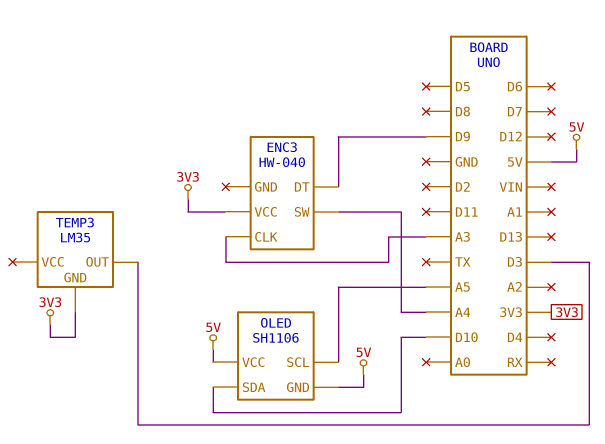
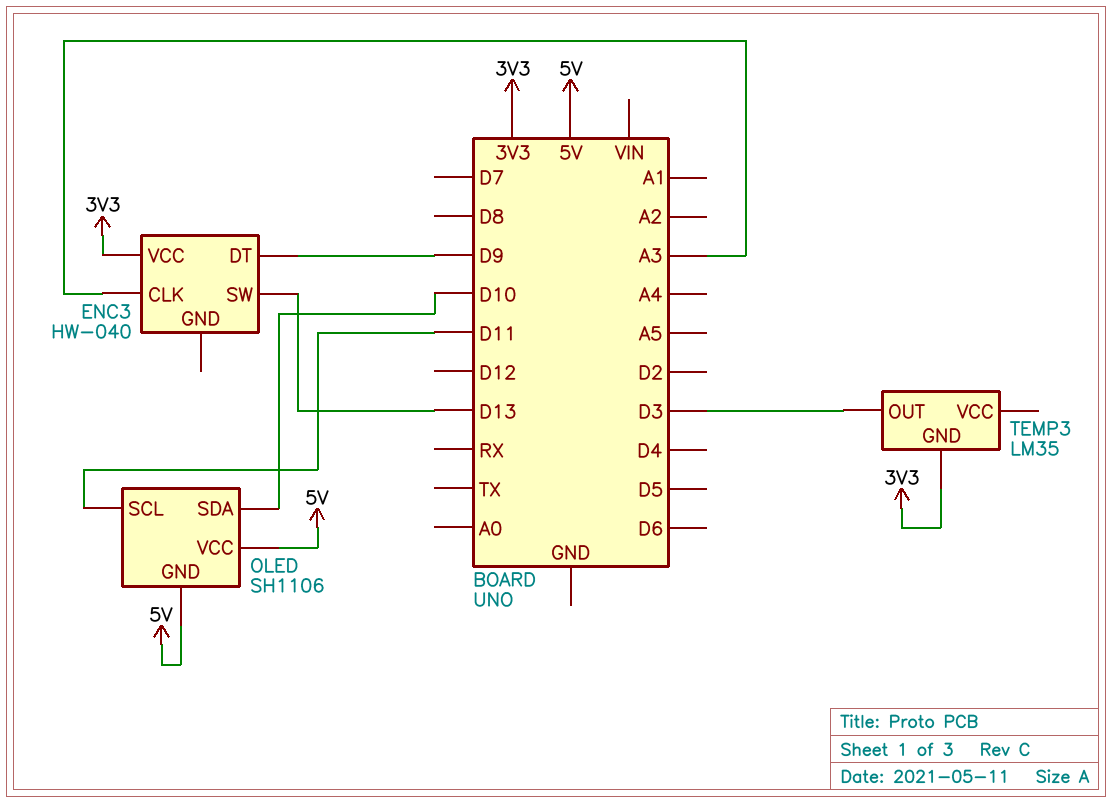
ENC3 pin SW: A4 -> D13
OLED pin SCL: A5 -> D11

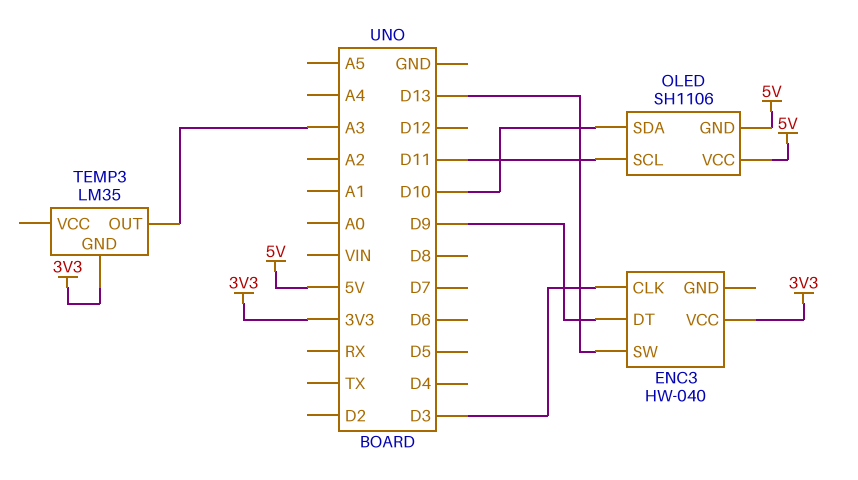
ENC3 pin CLK: A3 -> D3
TEMP3 pin OUT: D3 -> A3

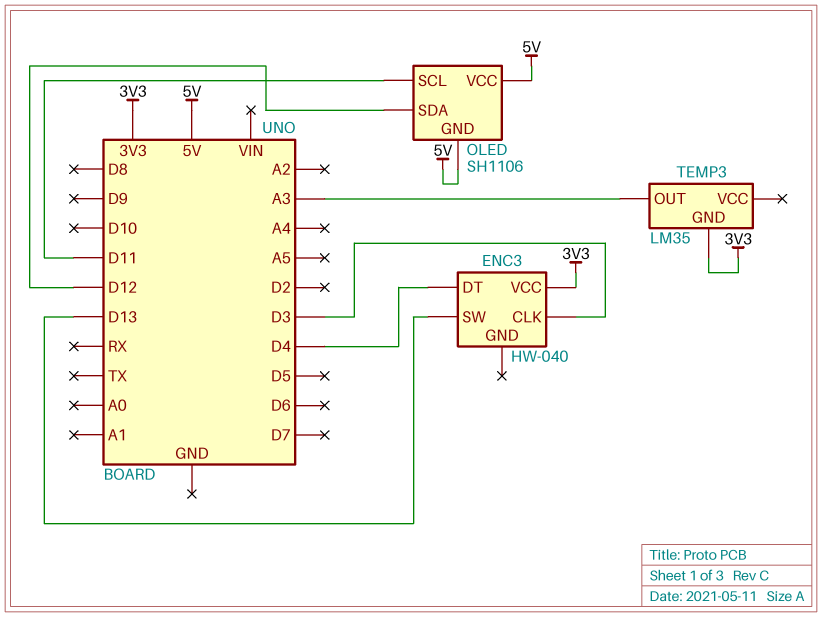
ENC3 pin DT: D9 -> D4
OLED pin SDA: D10 -> D12

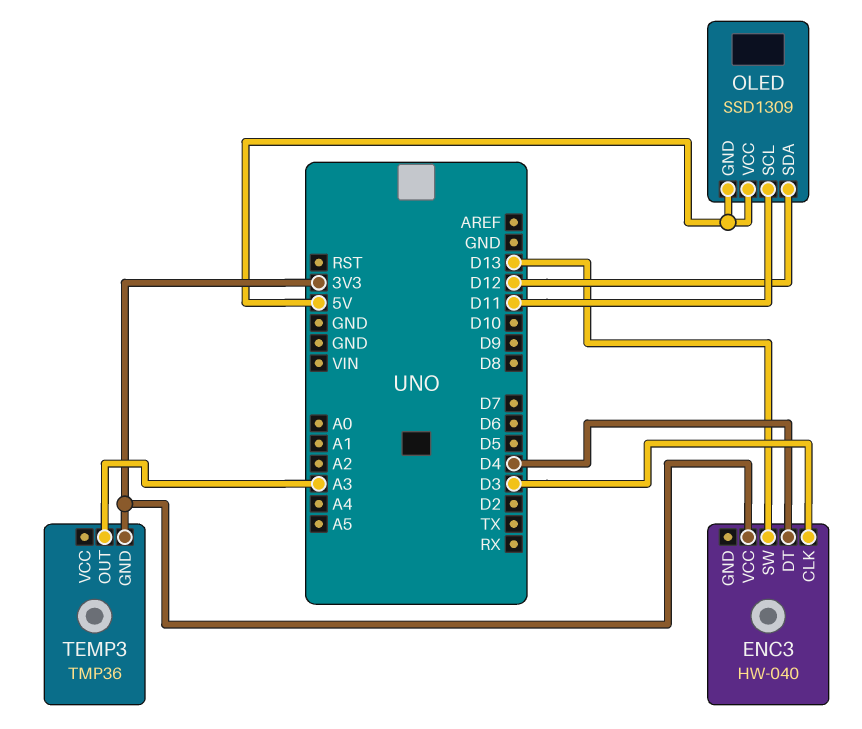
OLED: SH1106 -> SSD1309
TEMP3: LM35 -> TMP36

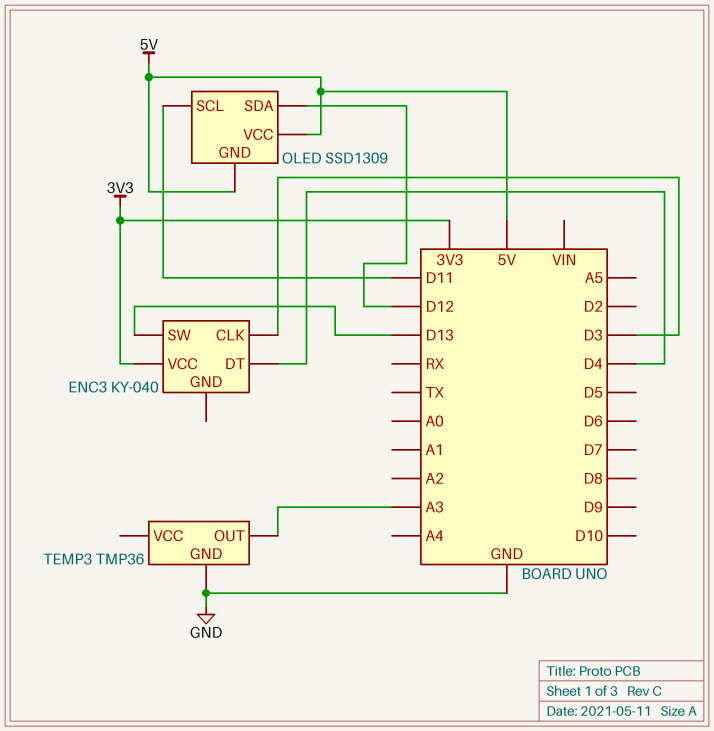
ENC3: HW-040 -> KY-040
TEMP3 pin GND: 3V3 -> GND

